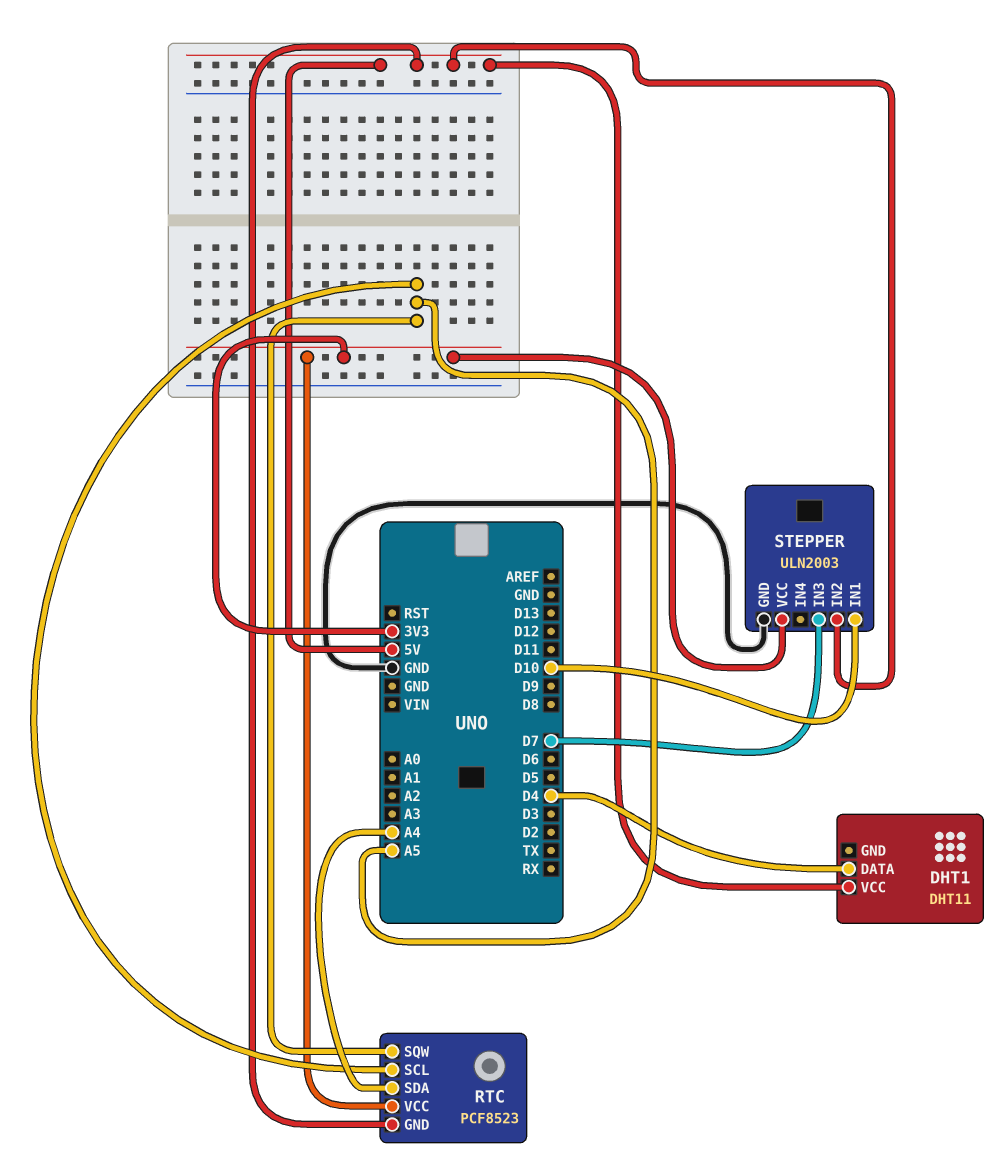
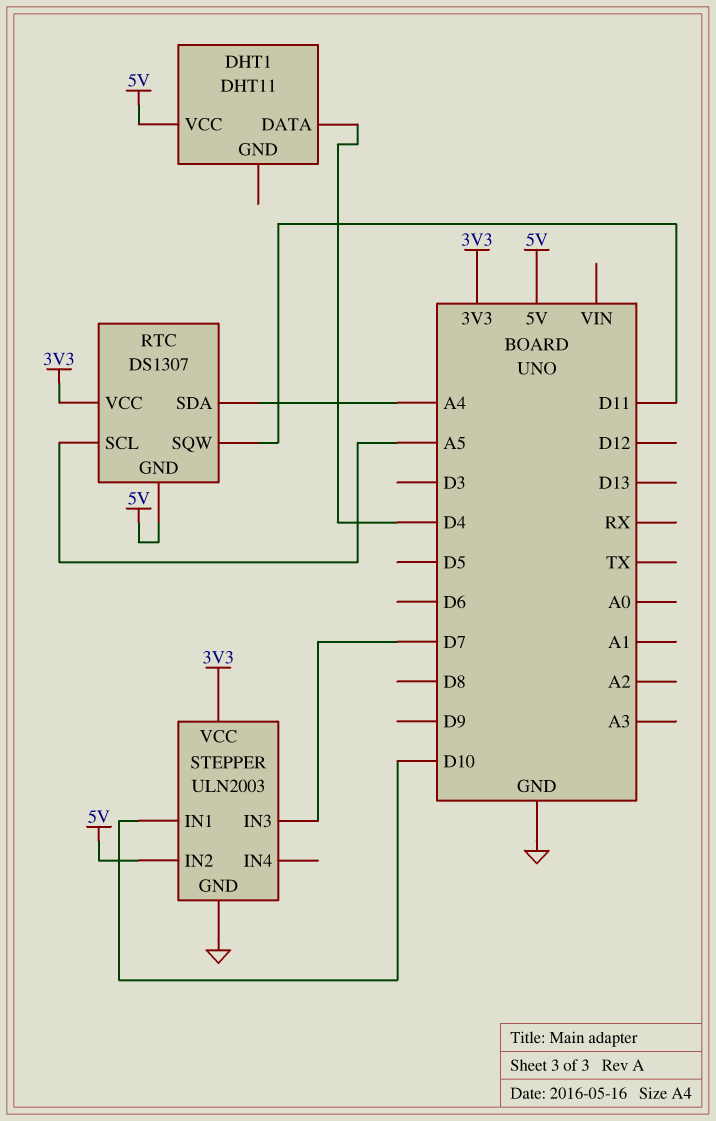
RTC: PCF8523 -> DS1307
RTC pin SQW: A5 -> D11

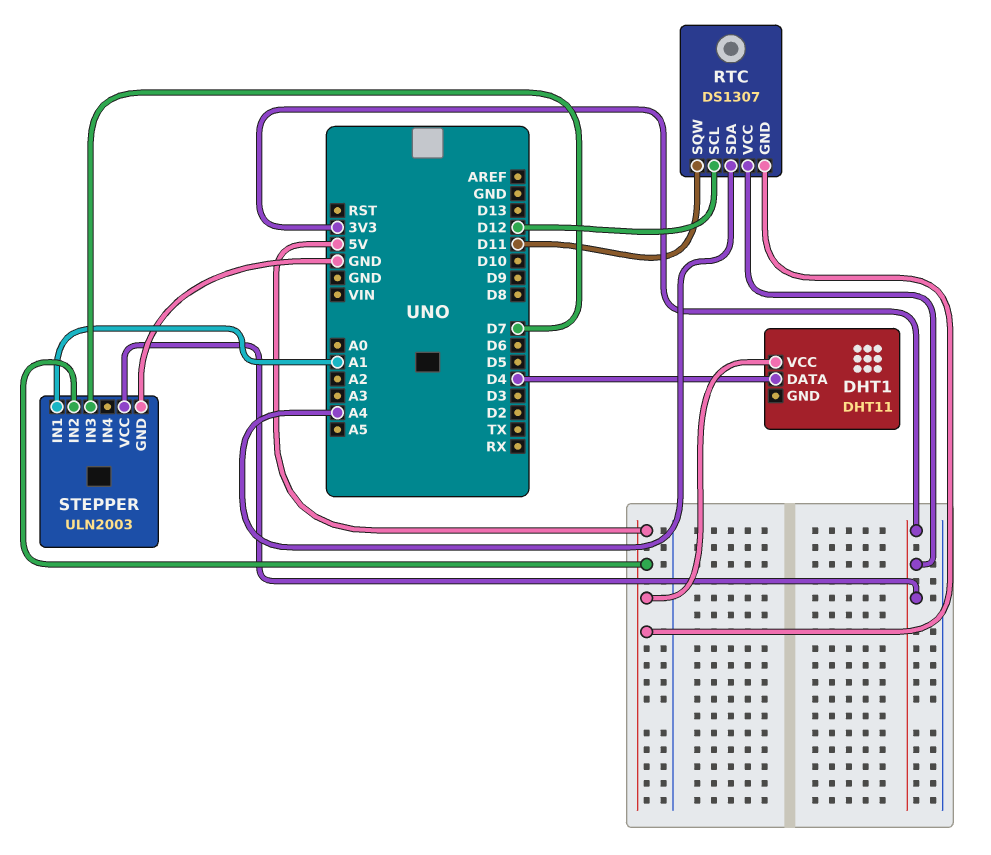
RTC pin SCL: A5 -> D12
STEPPER pin IN1: D10 -> A1

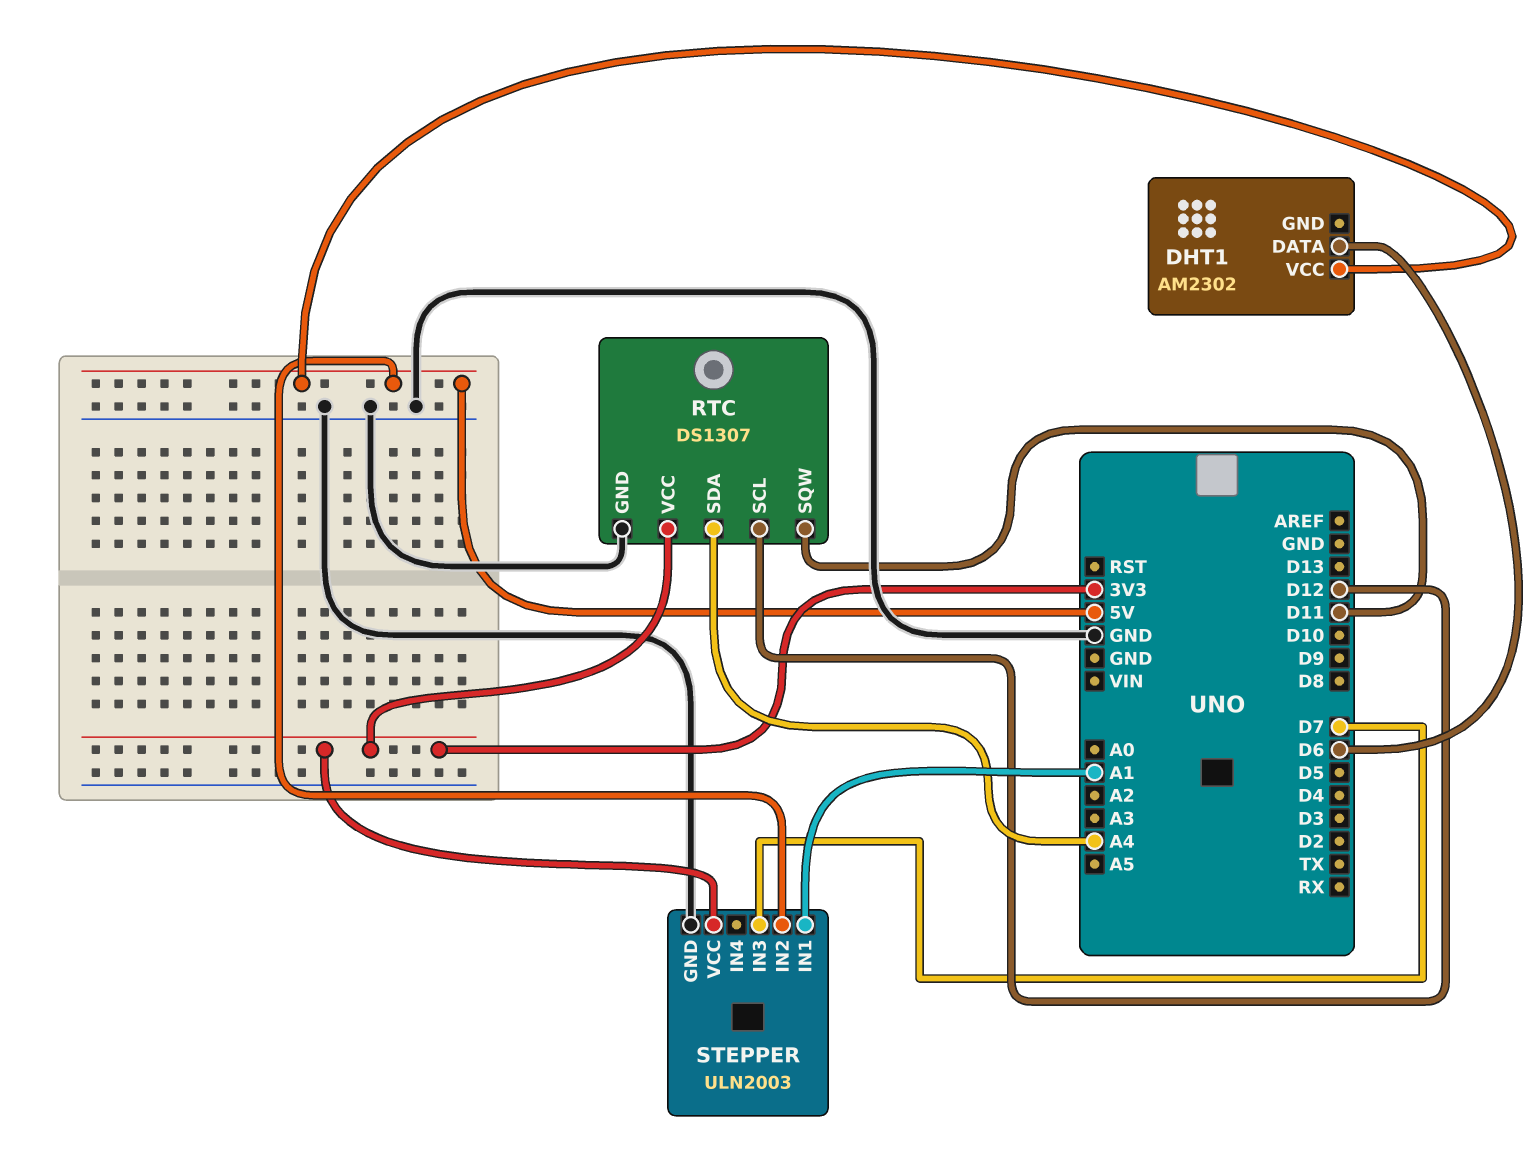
DHT1: DHT11 -> AM2302
DHT1 pin DATA: D4 -> D6
RTC pin GND: 5V -> GND

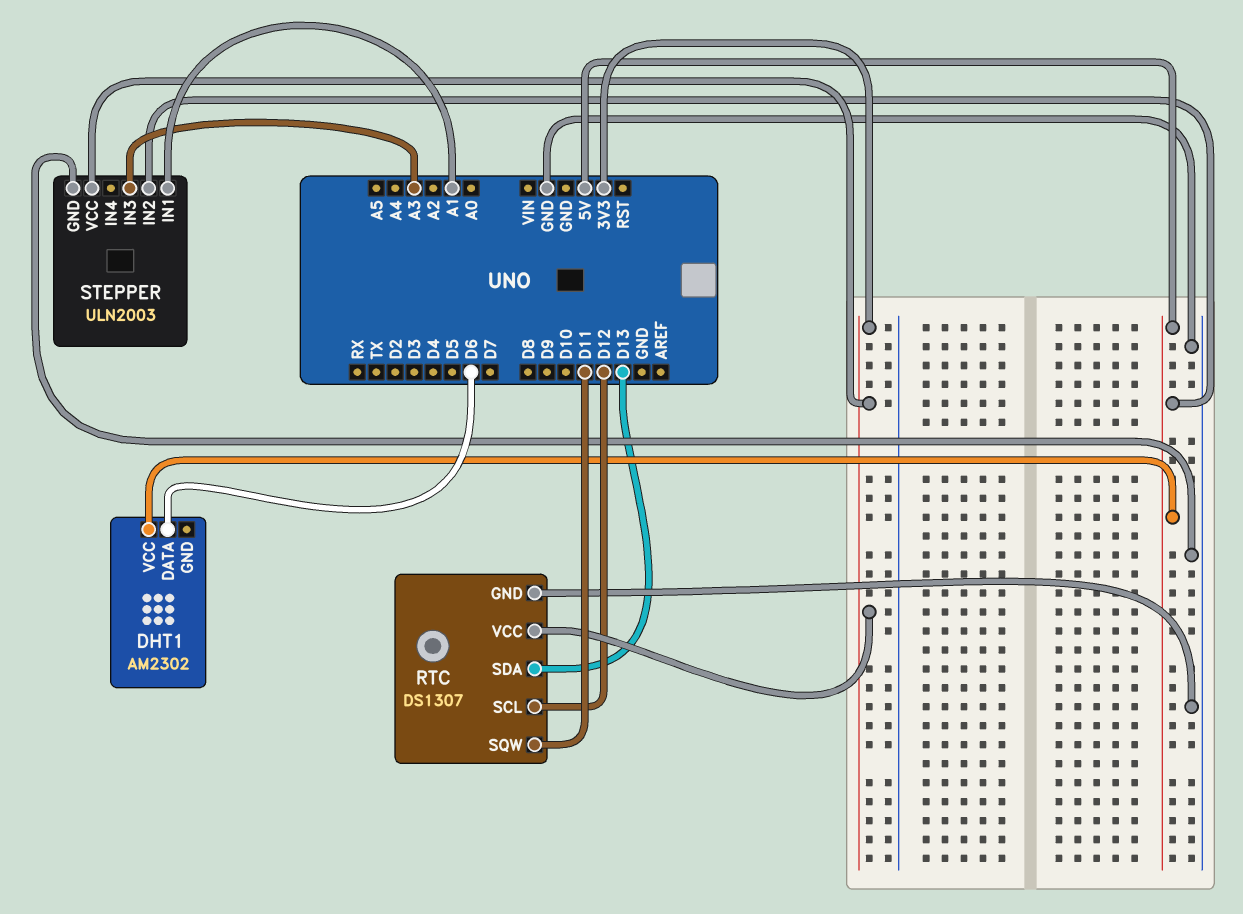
RTC pin SDA: A4 -> D13
STEPPER pin IN3: D7 -> A3

